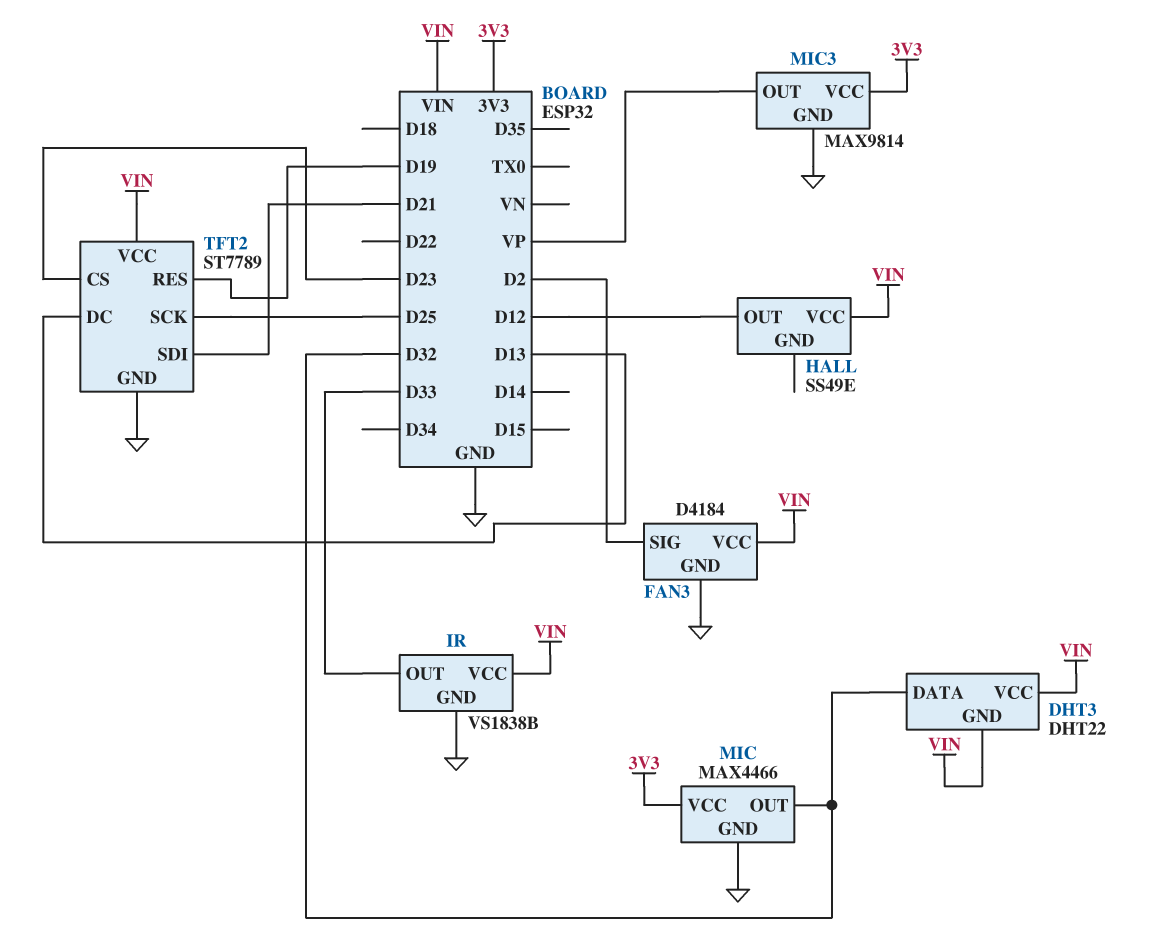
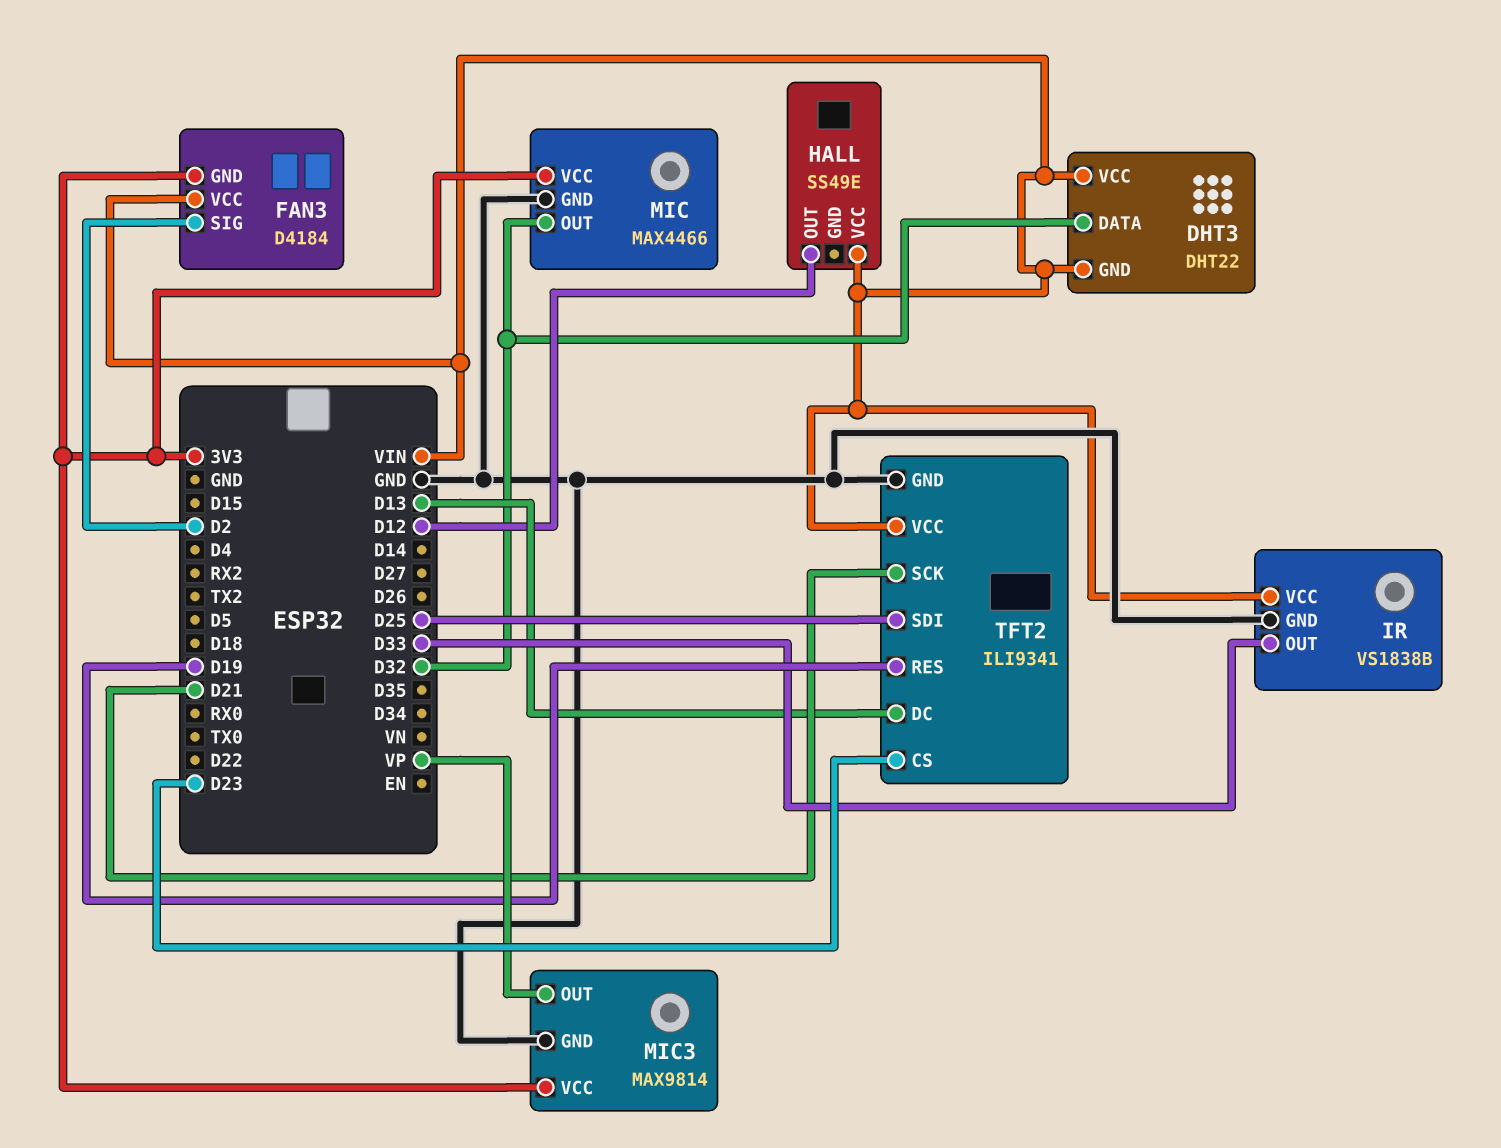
FAN3 pin GND: GND -> 3V3
TFT2: ST7789 -> ILI9341
TFT2 pin SCK: D25 -> D21
TFT2 pin SDI: D21 -> D25

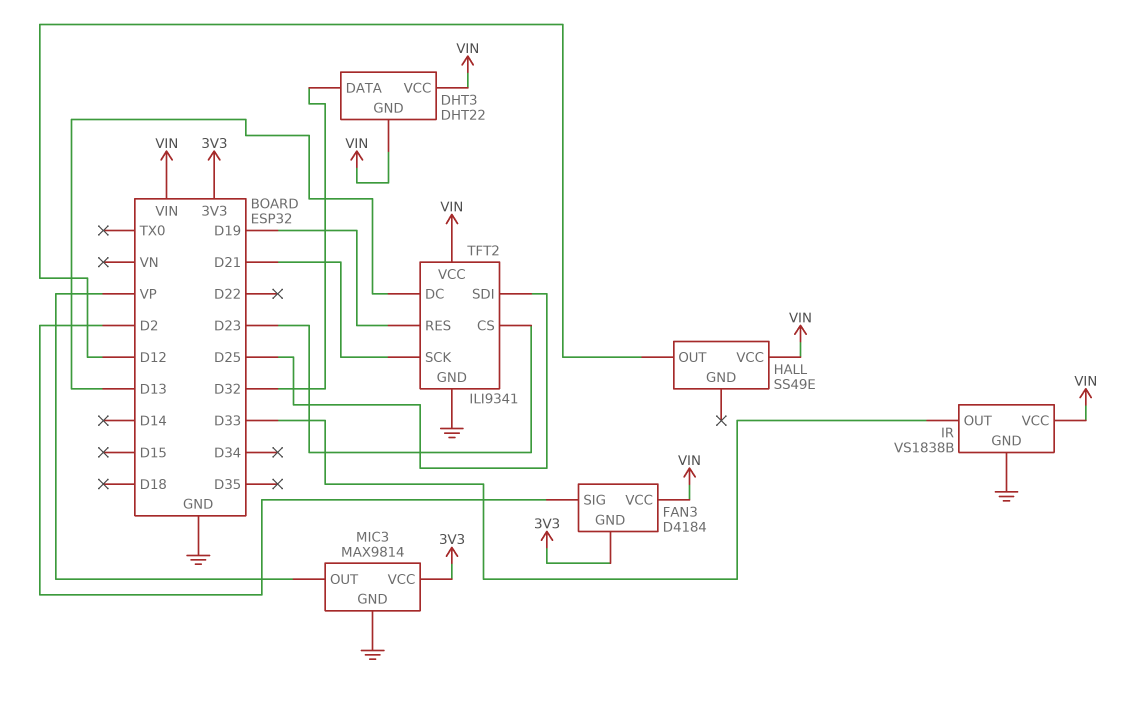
MIC: MAX4466 -> none
MIC pin GND: GND -> none
MIC pin OUT: D32 -> none
MIC pin VCC: 3V3 -> none

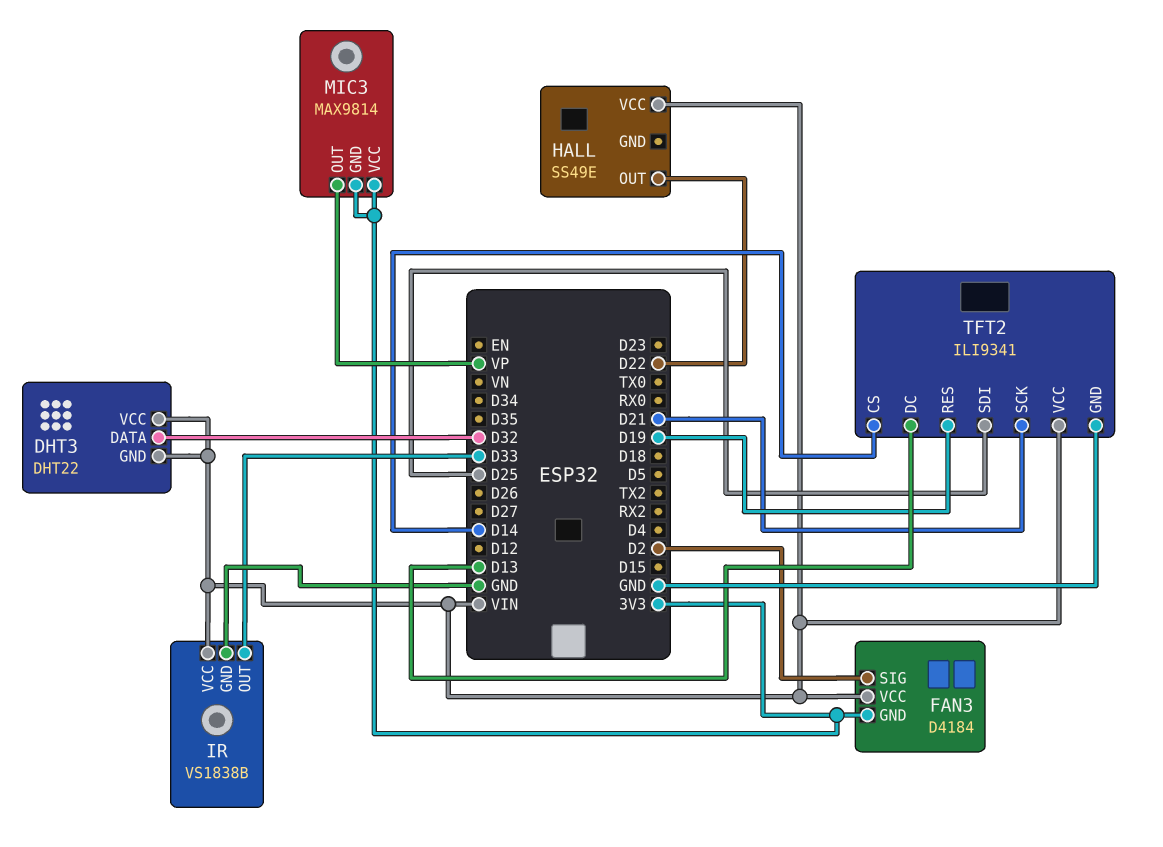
HALL pin OUT: D12 -> D22
MIC3 pin GND: GND -> 3V3
TFT2 pin CS: D23 -> D14

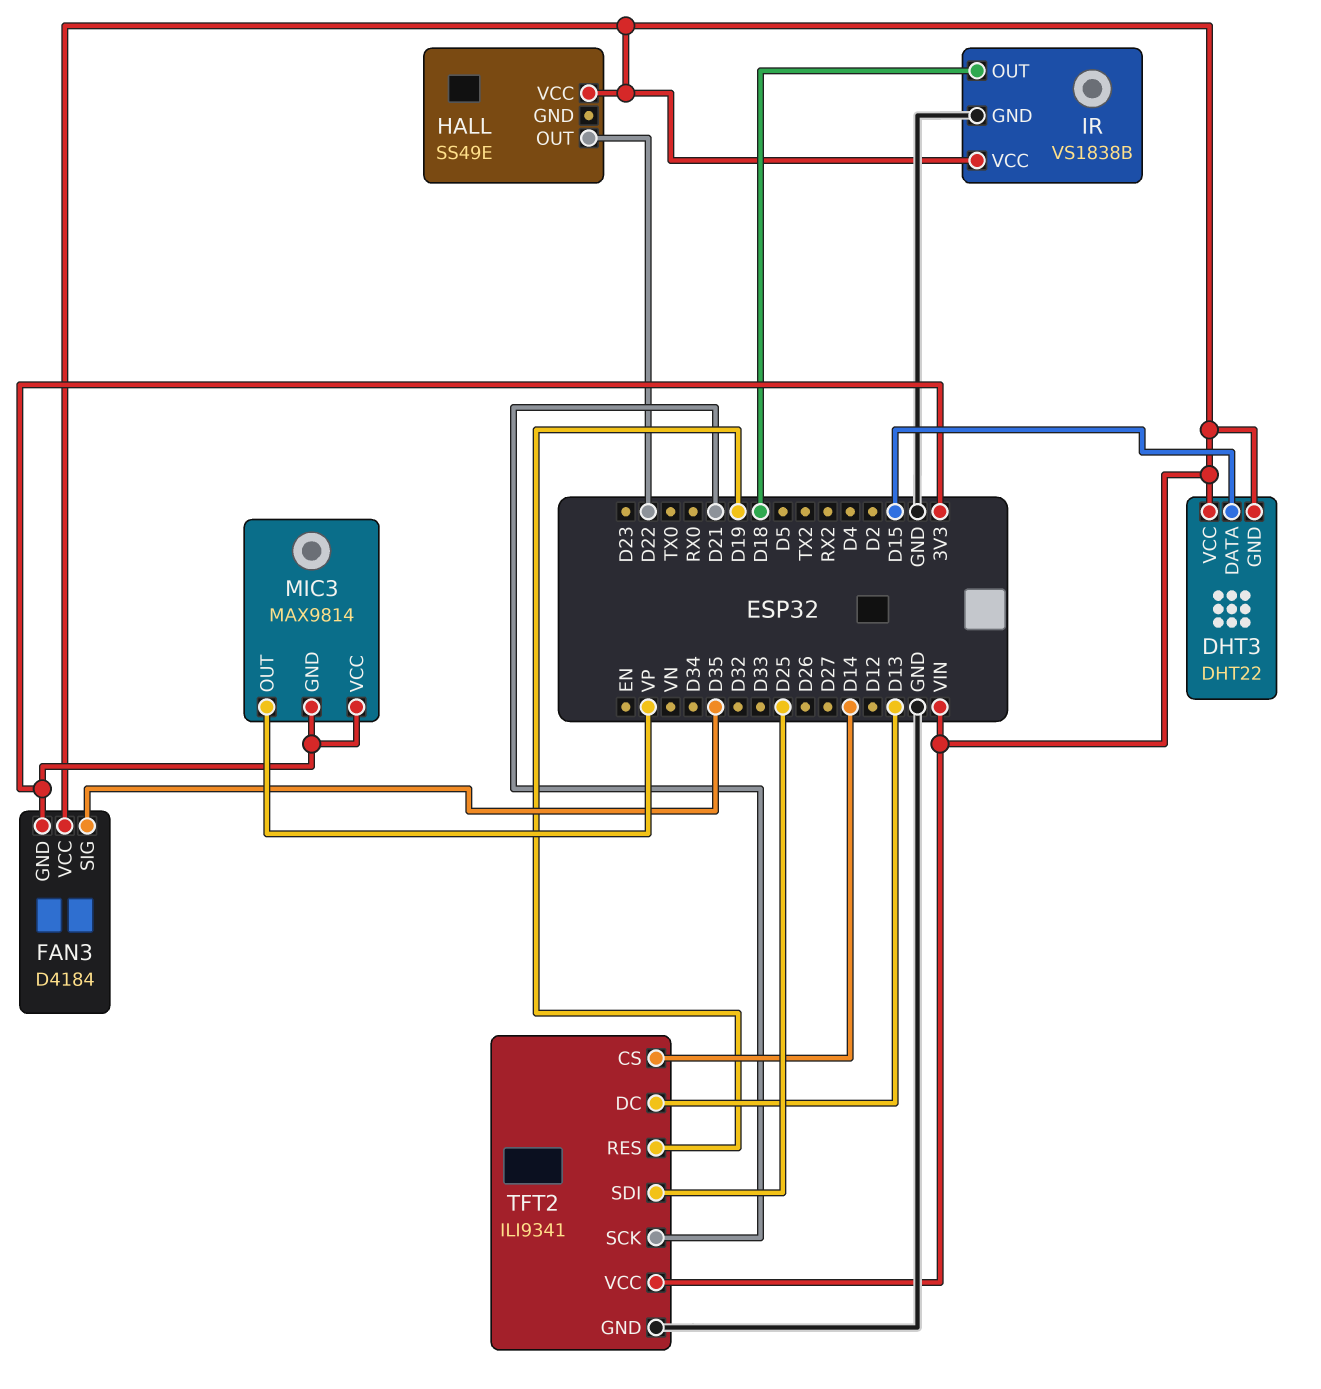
DHT3 pin DATA: D32 -> D15
FAN3 pin SIG: D2 -> D35
IR pin OUT: D33 -> D18

